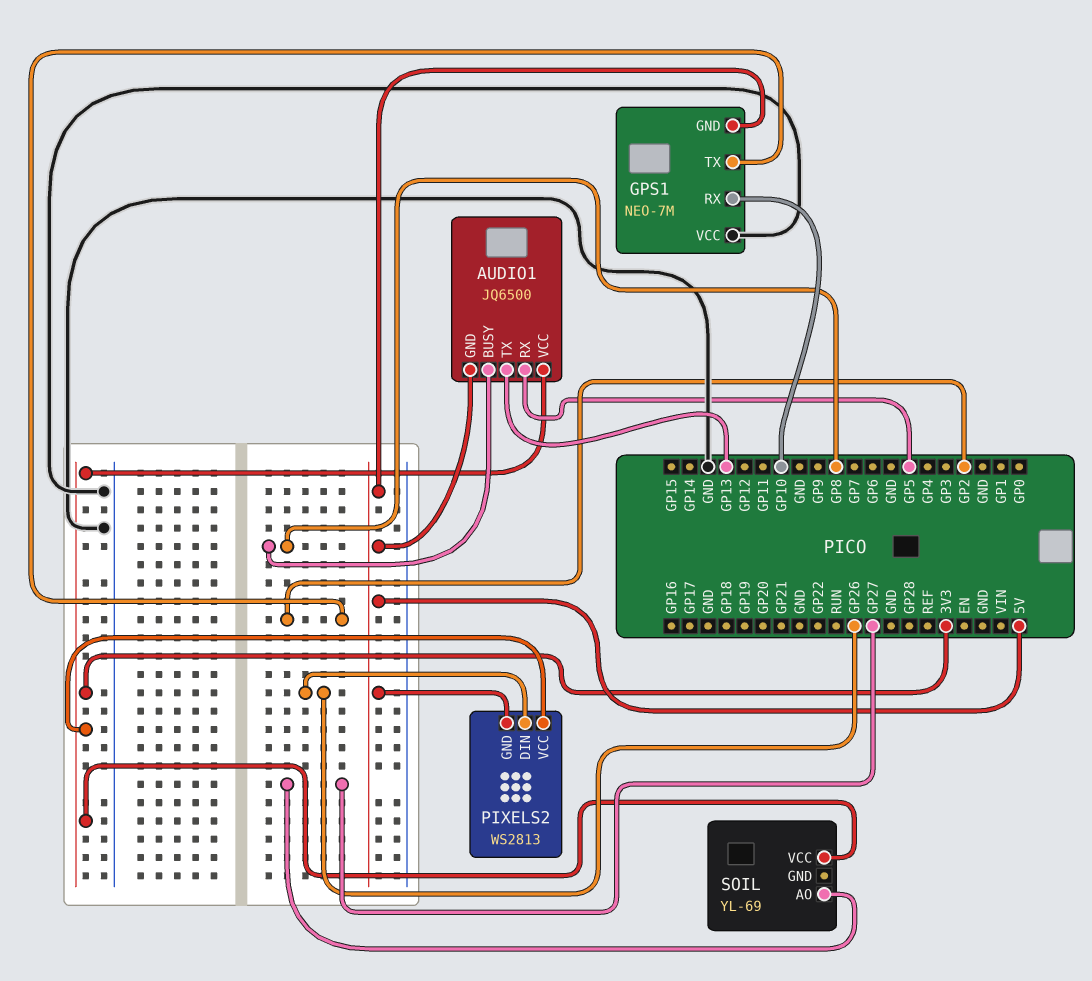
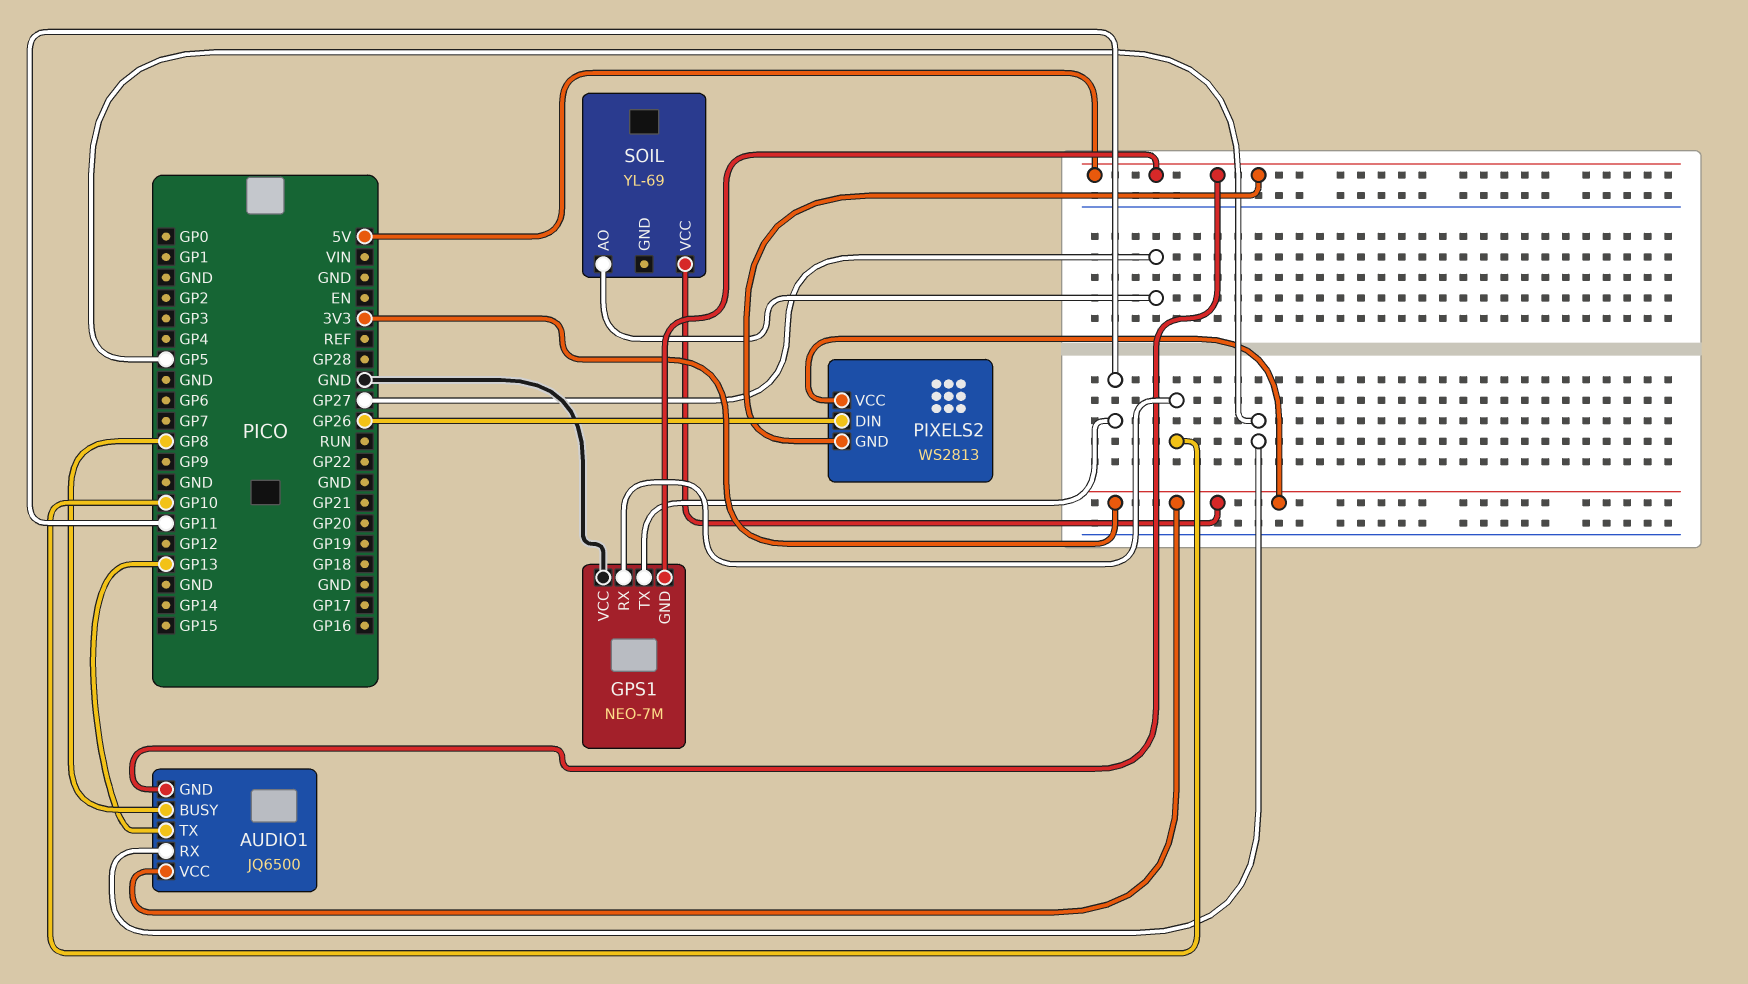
GPS1 pin TX: GP2 -> GP11

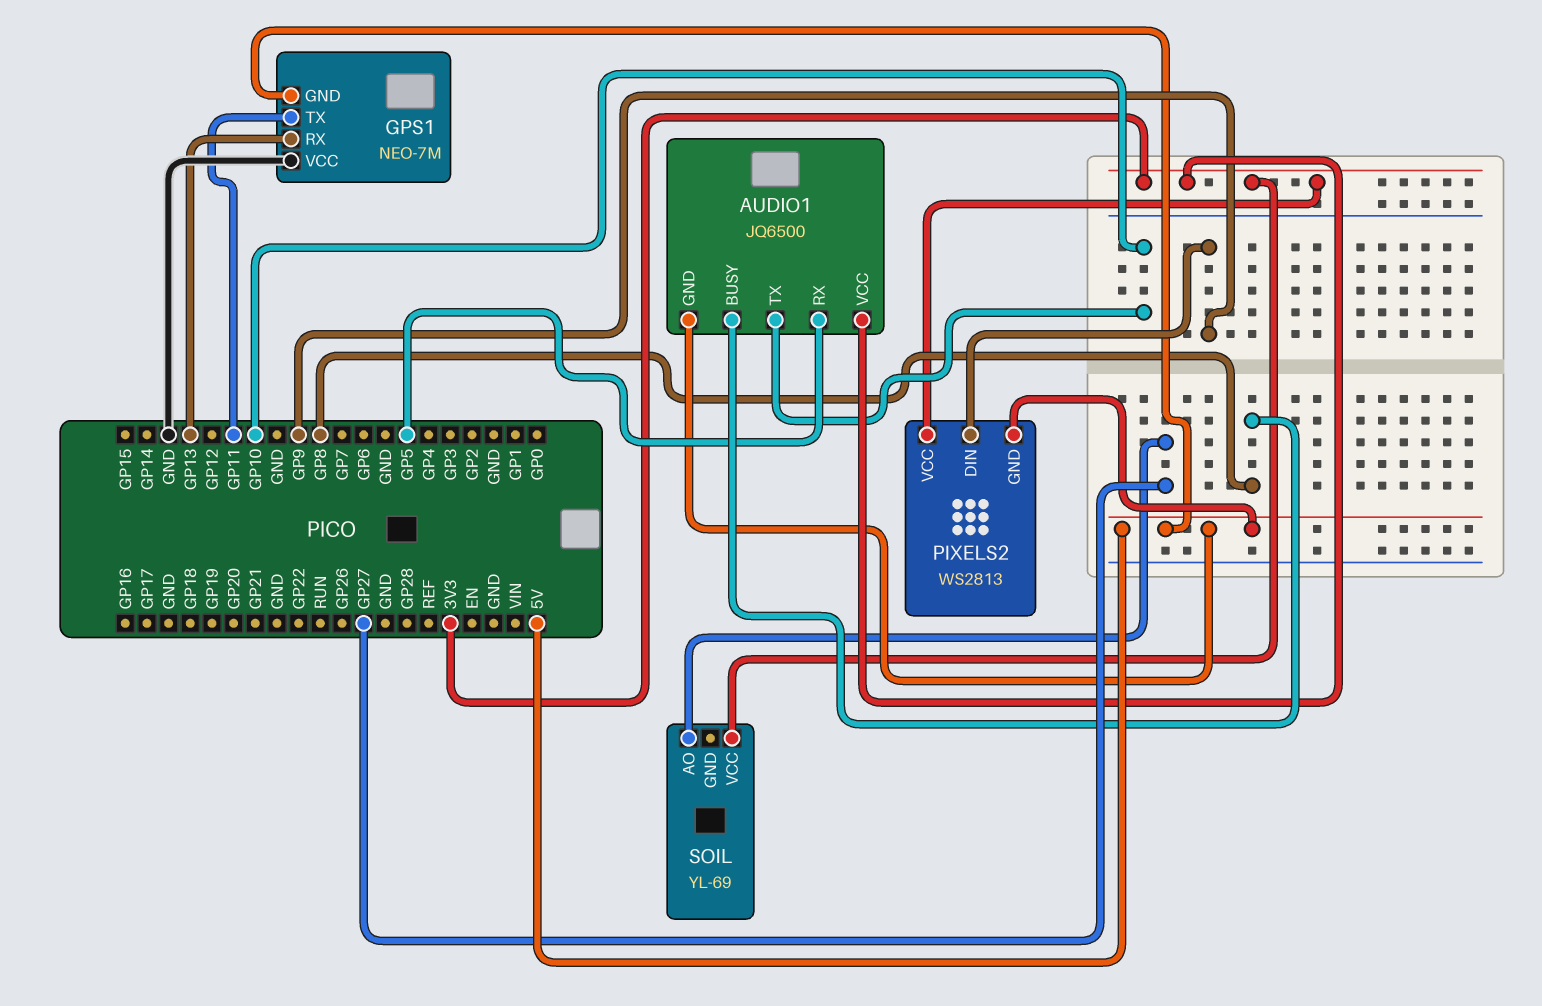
AUDIO1 pin TX: GP13 -> GP10
GPS1 pin RX: GP10 -> GP13
PIXELS2 pin DIN: GP26 -> GP9

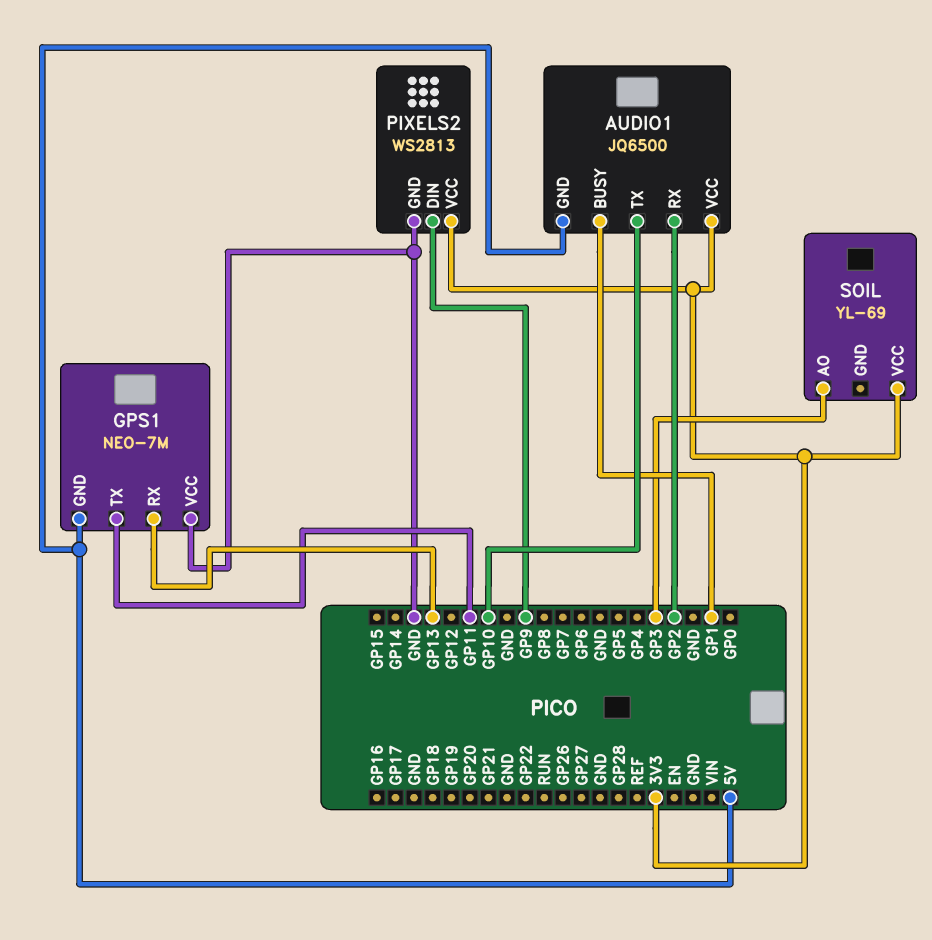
AUDIO1 pin BUSY: GP8 -> GP1
AUDIO1 pin RX: GP5 -> GP2
PIXELS2 pin GND: 5V -> GND
SOIL pin AO: GP27 -> GP3

